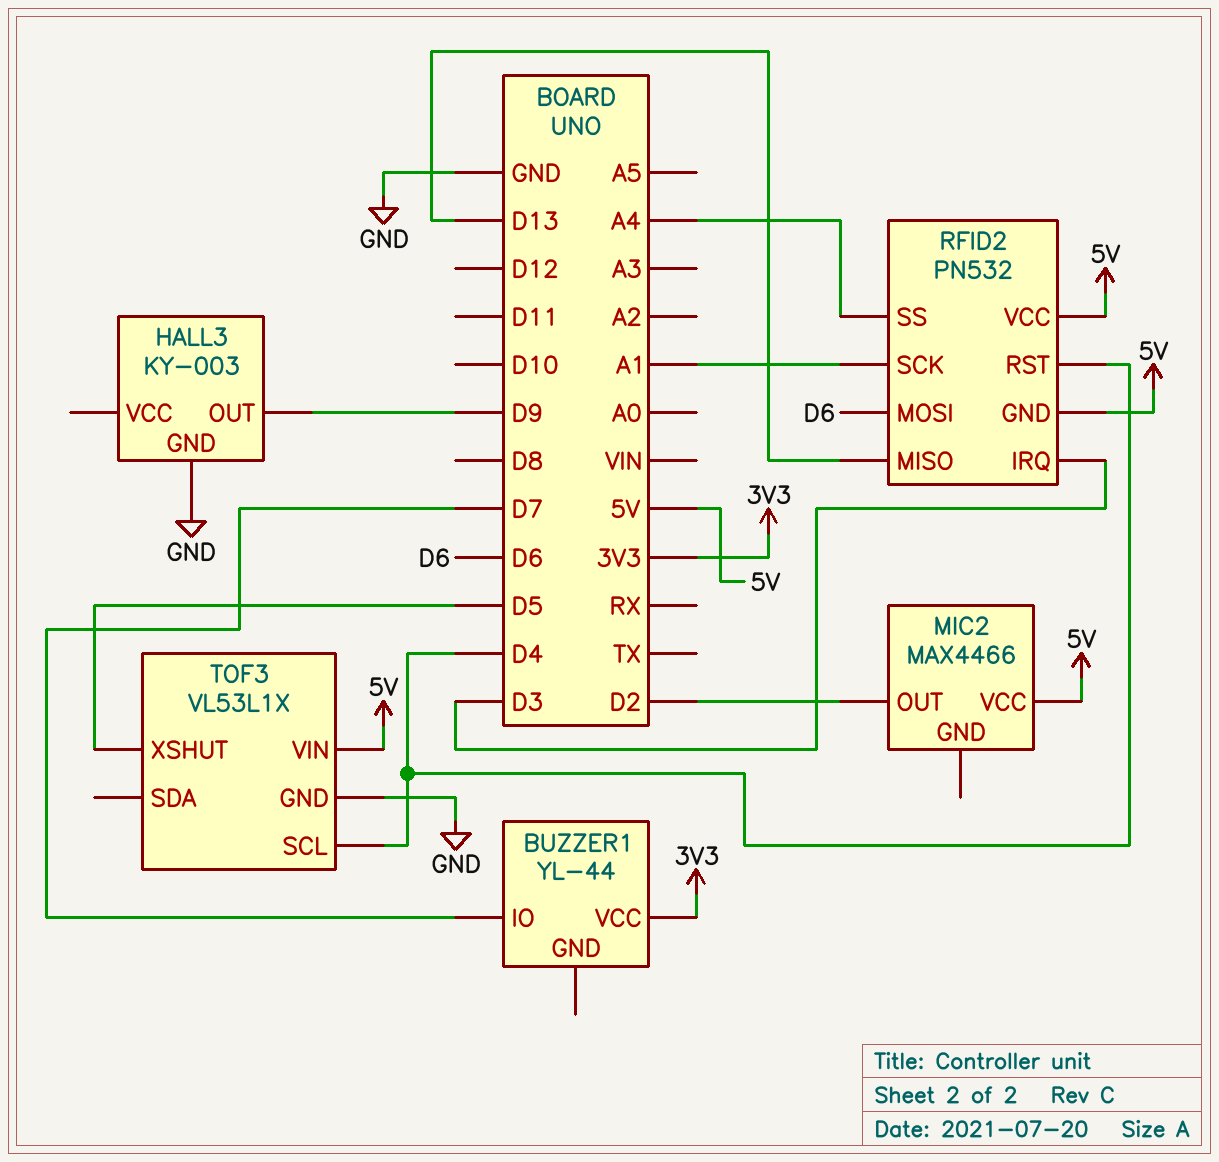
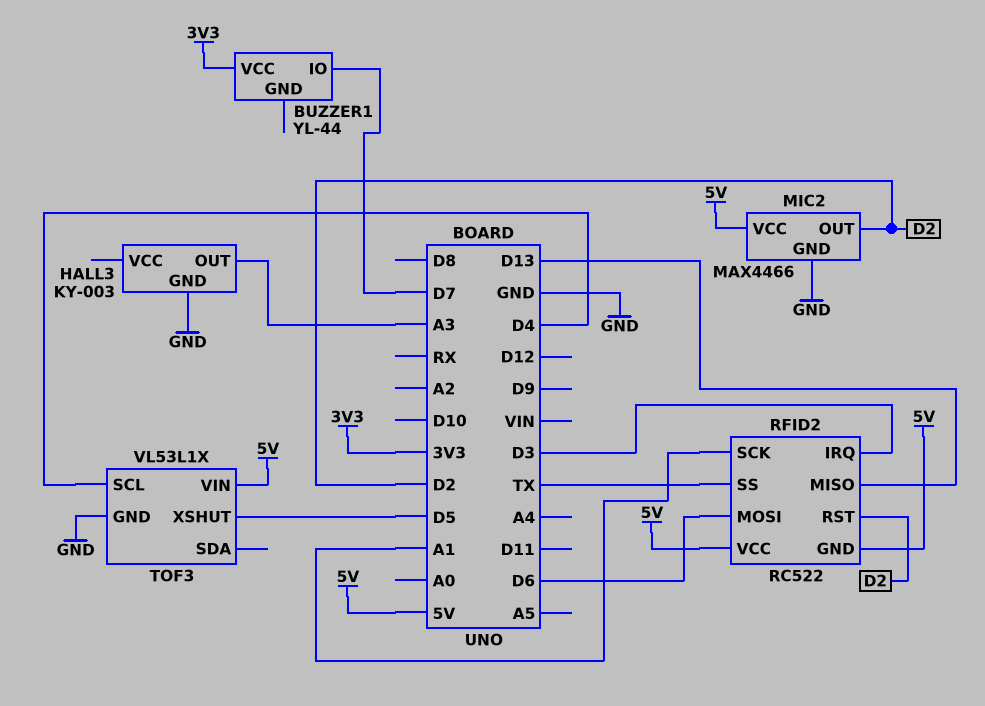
HALL3 pin OUT: D9 -> A3
MIC2 pin GND: none -> GND
RFID2: PN532 -> RC522
RFID2 pin RST: D4 -> D2
RFID2 pin SS: A4 -> TX

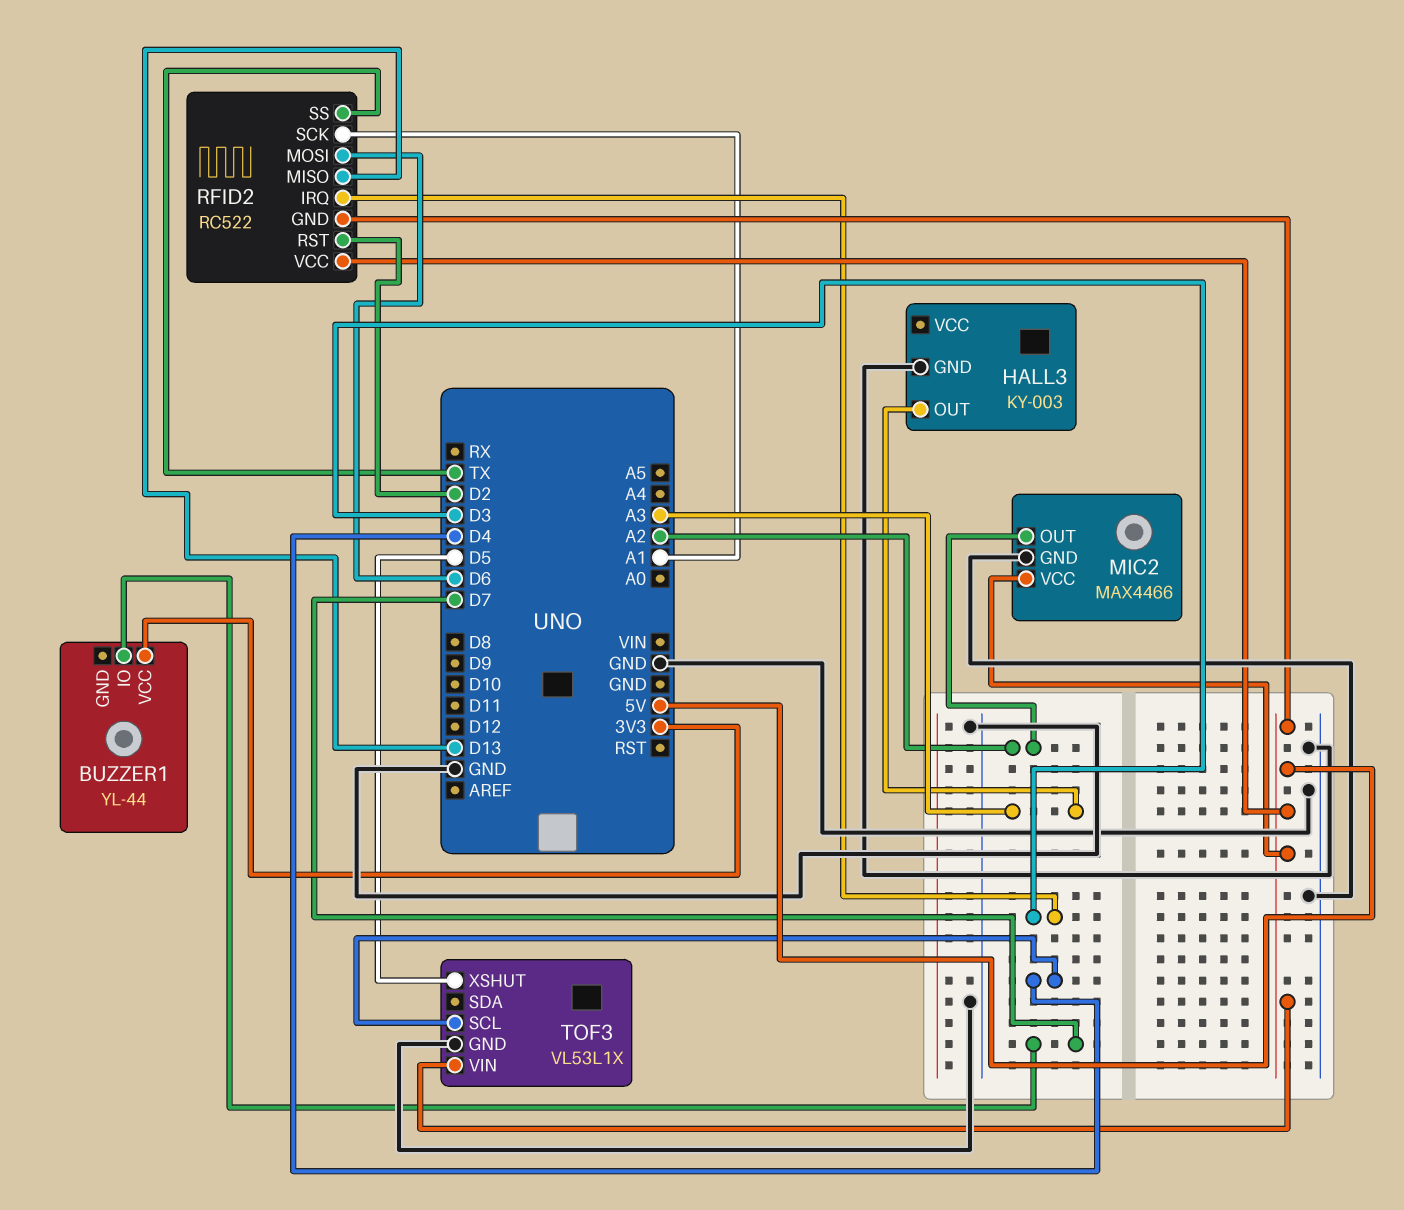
MIC2 pin OUT: D2 -> A2

